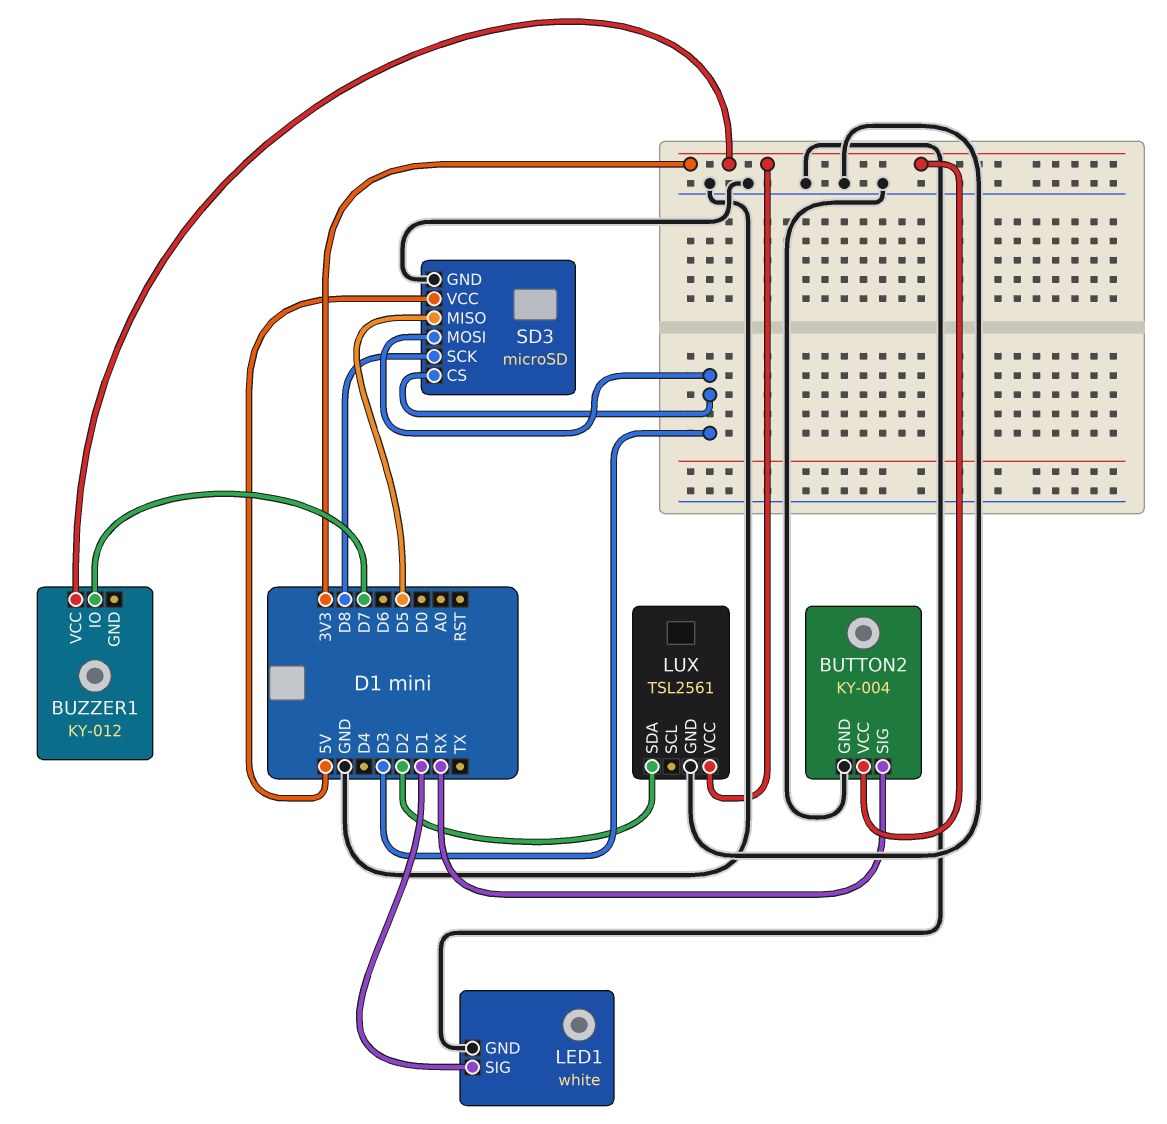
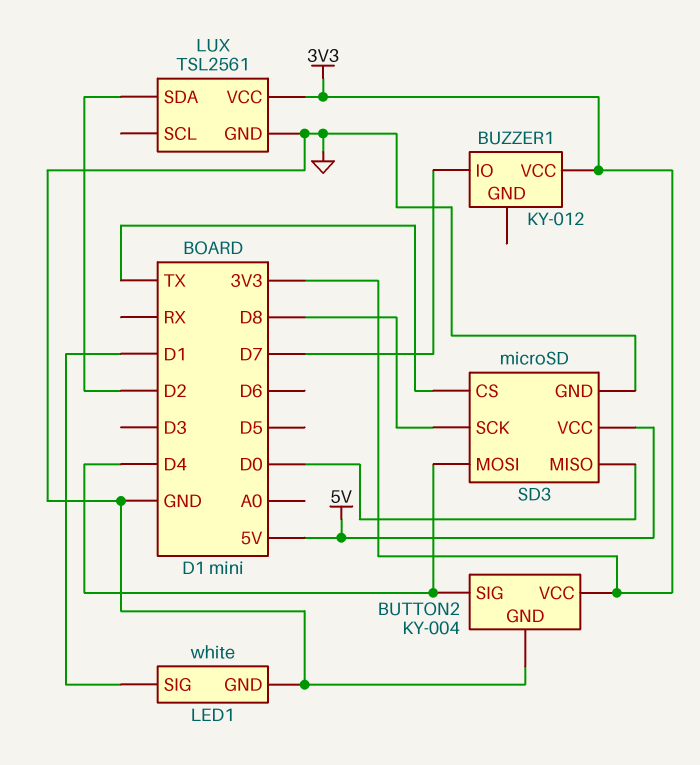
BUTTON2 pin SIG: RX -> D4
SD3 pin CS: D3 -> TX
SD3 pin MISO: D5 -> D0
SD3 pin MOSI: D3 -> D4

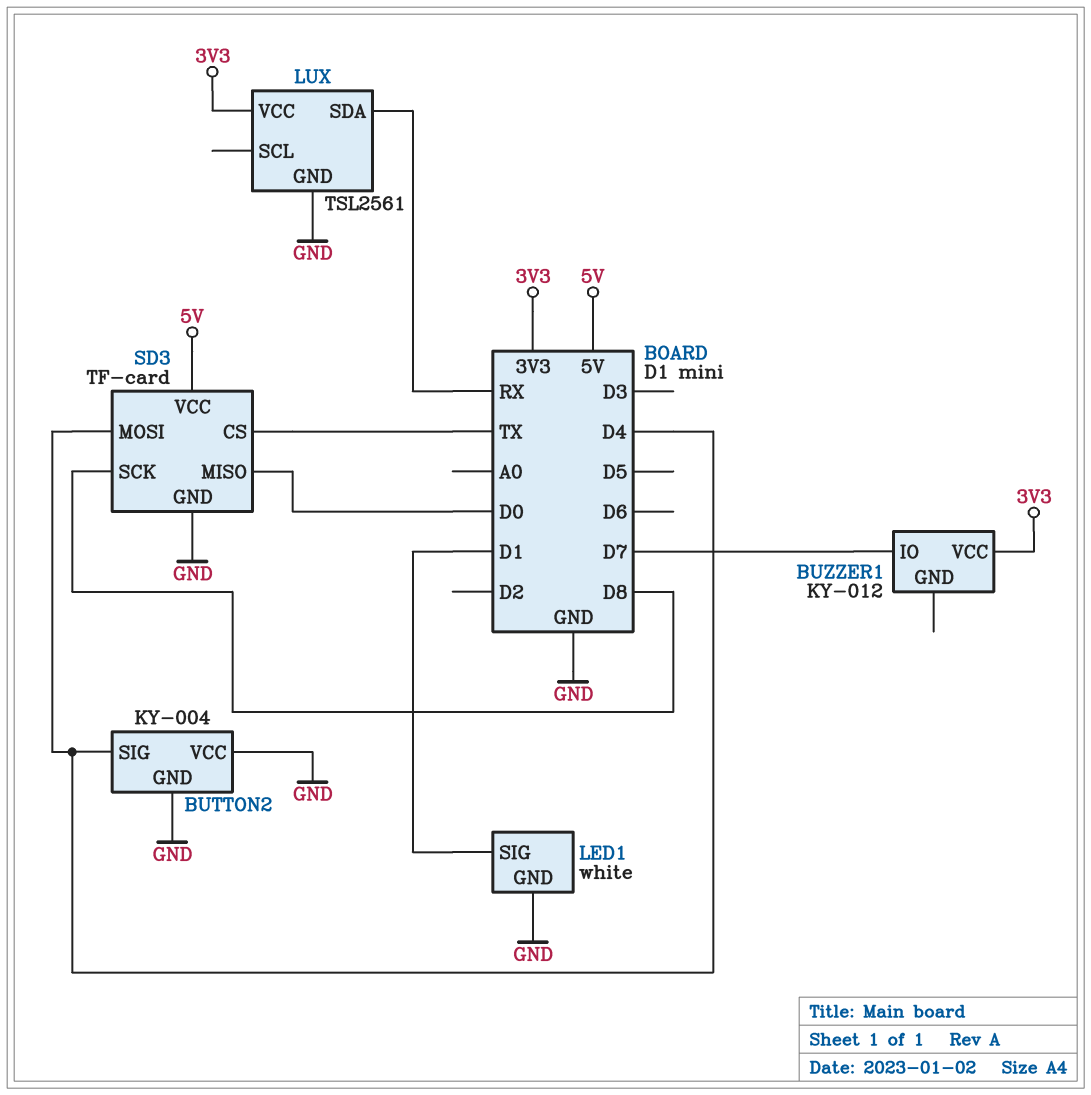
BUTTON2 pin VCC: 3V3 -> GND
LUX pin SDA: D2 -> RX
SD3: microSD -> TF-card

